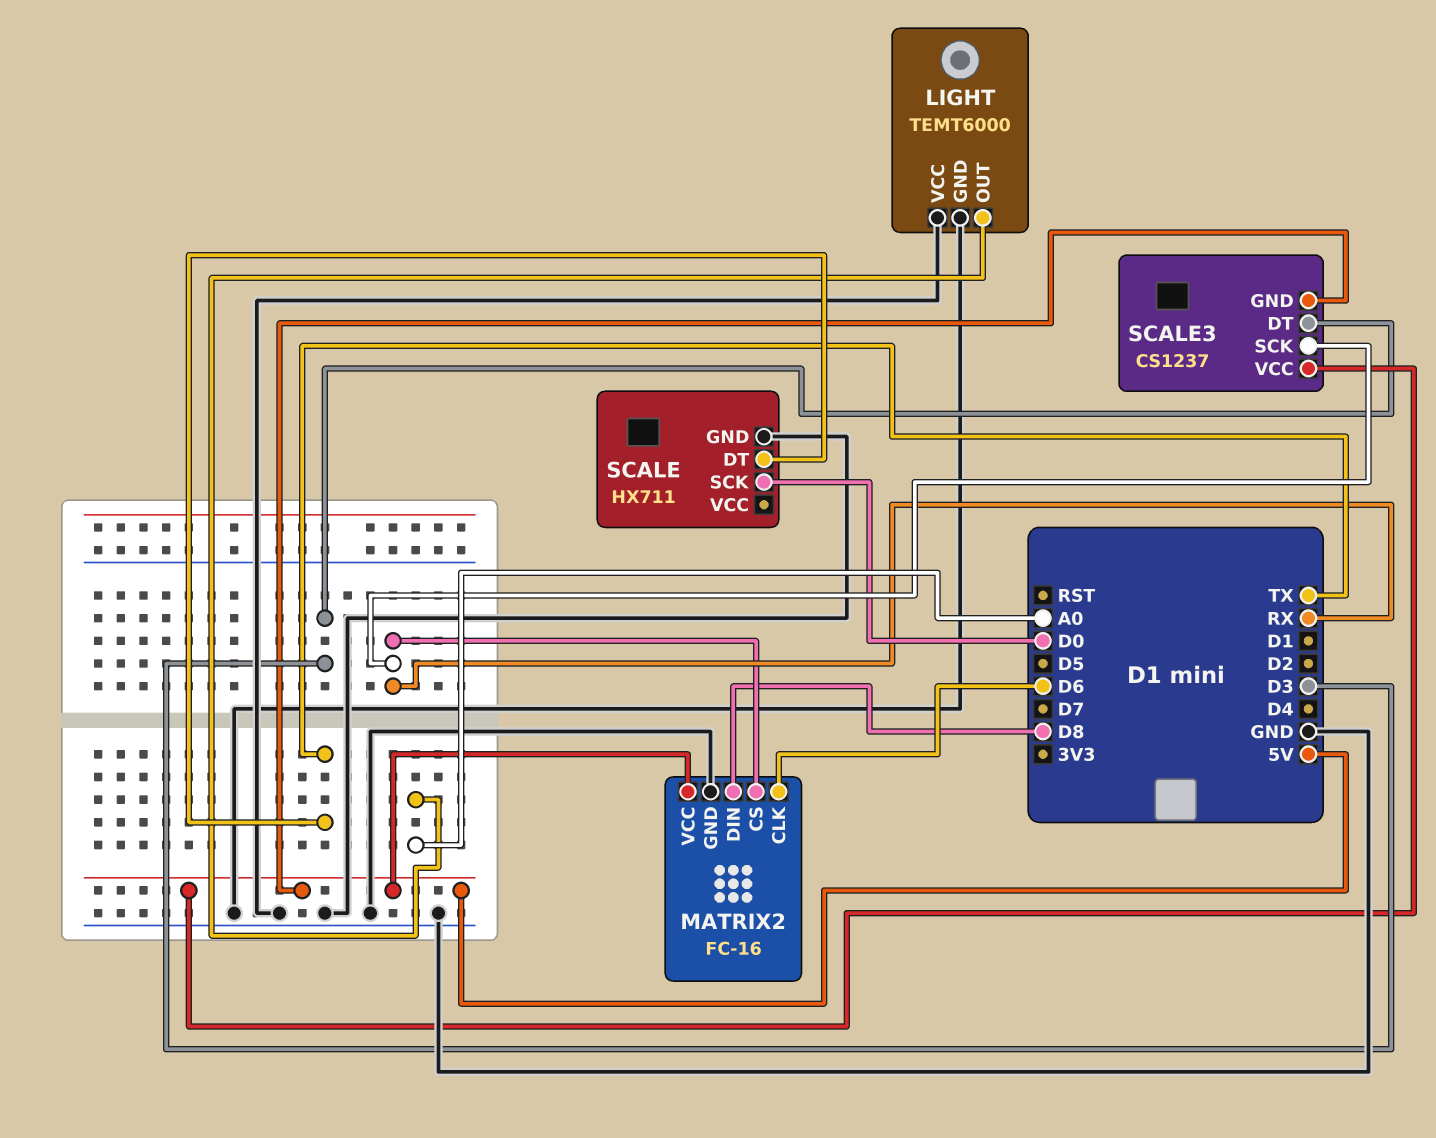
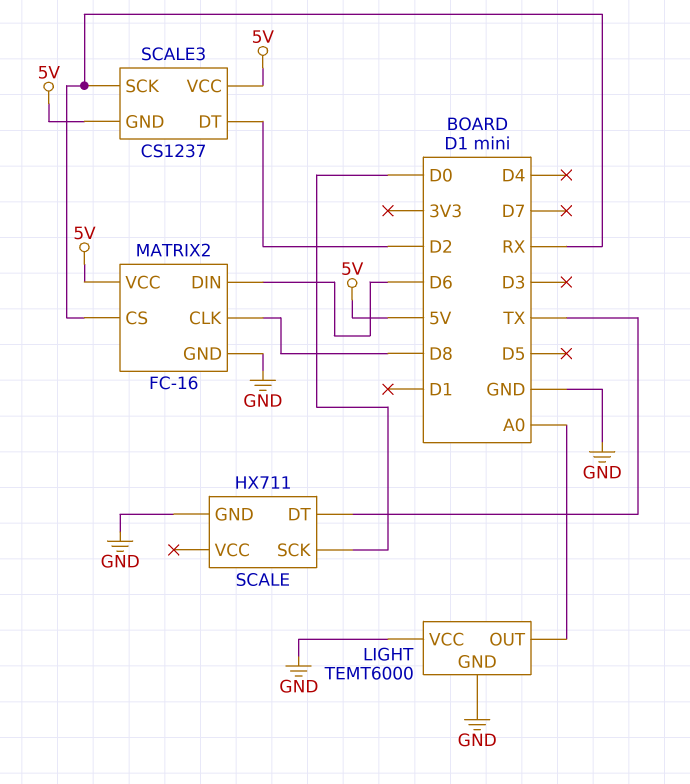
MATRIX2 pin CLK: D6 -> D8
MATRIX2 pin DIN: D8 -> D6
SCALE3 pin DT: D3 -> D2

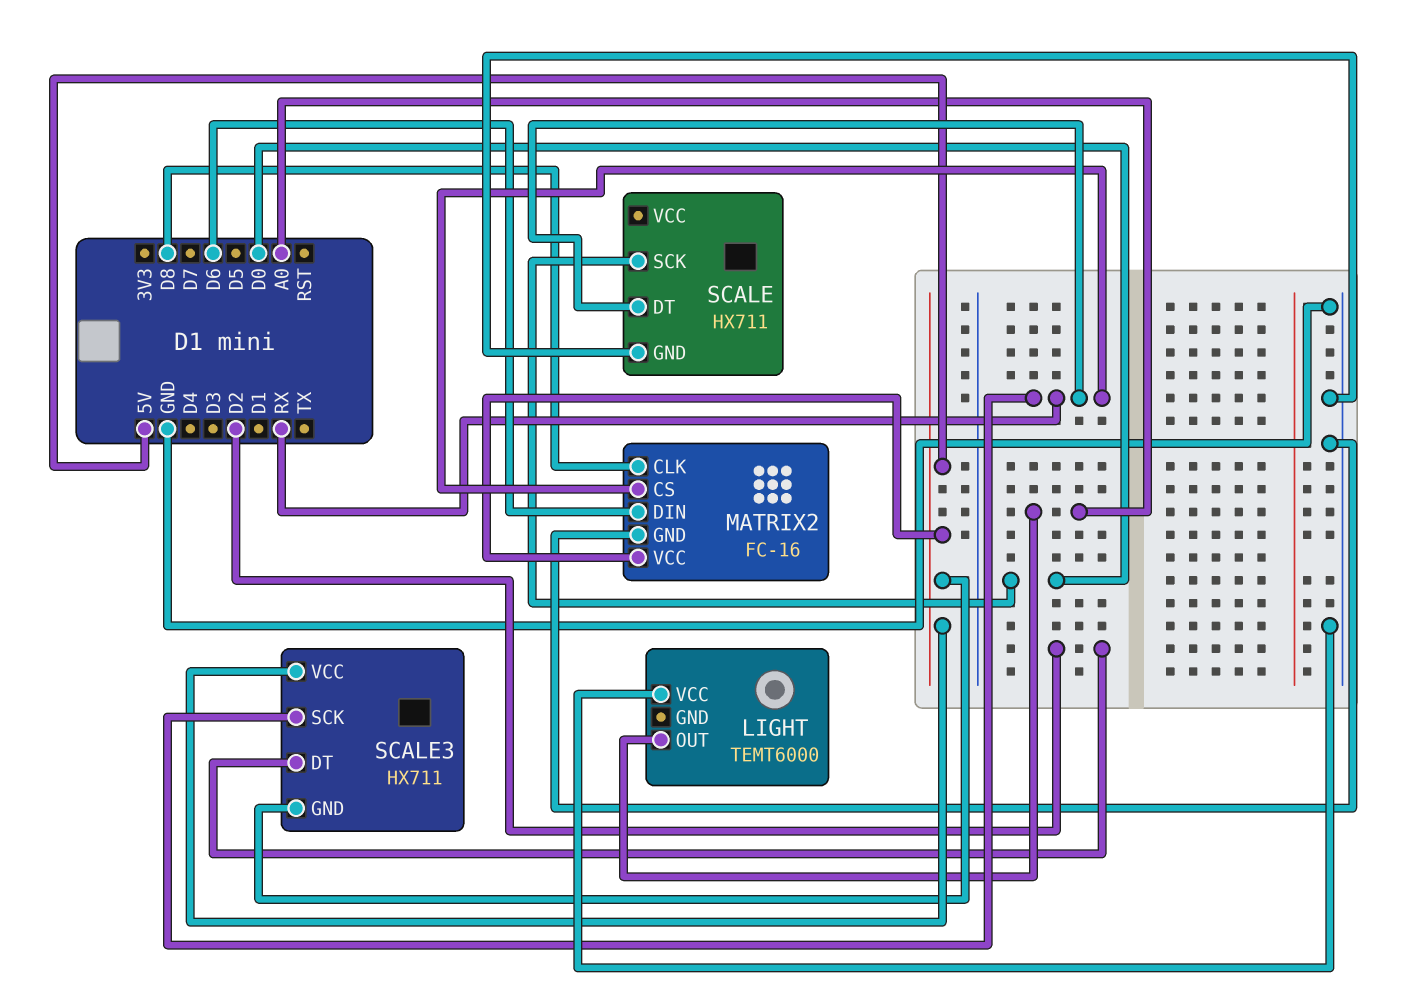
LIGHT pin GND: GND -> none
SCALE pin DT: TX -> RX
SCALE3: CS1237 -> HX711

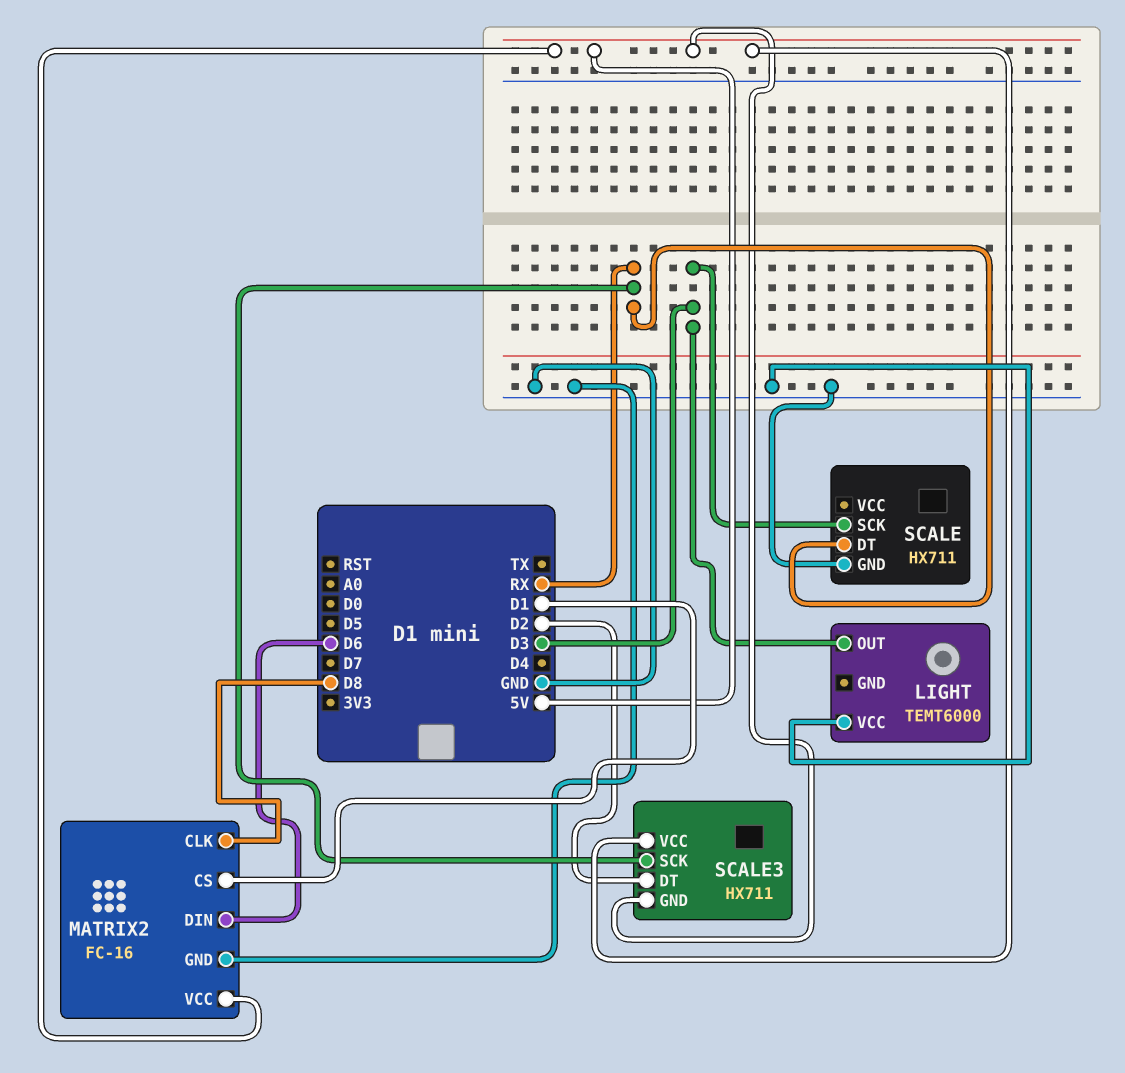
LIGHT pin OUT: A0 -> D3
MATRIX2 pin CS: RX -> D1
SCALE pin SCK: D0 -> D3

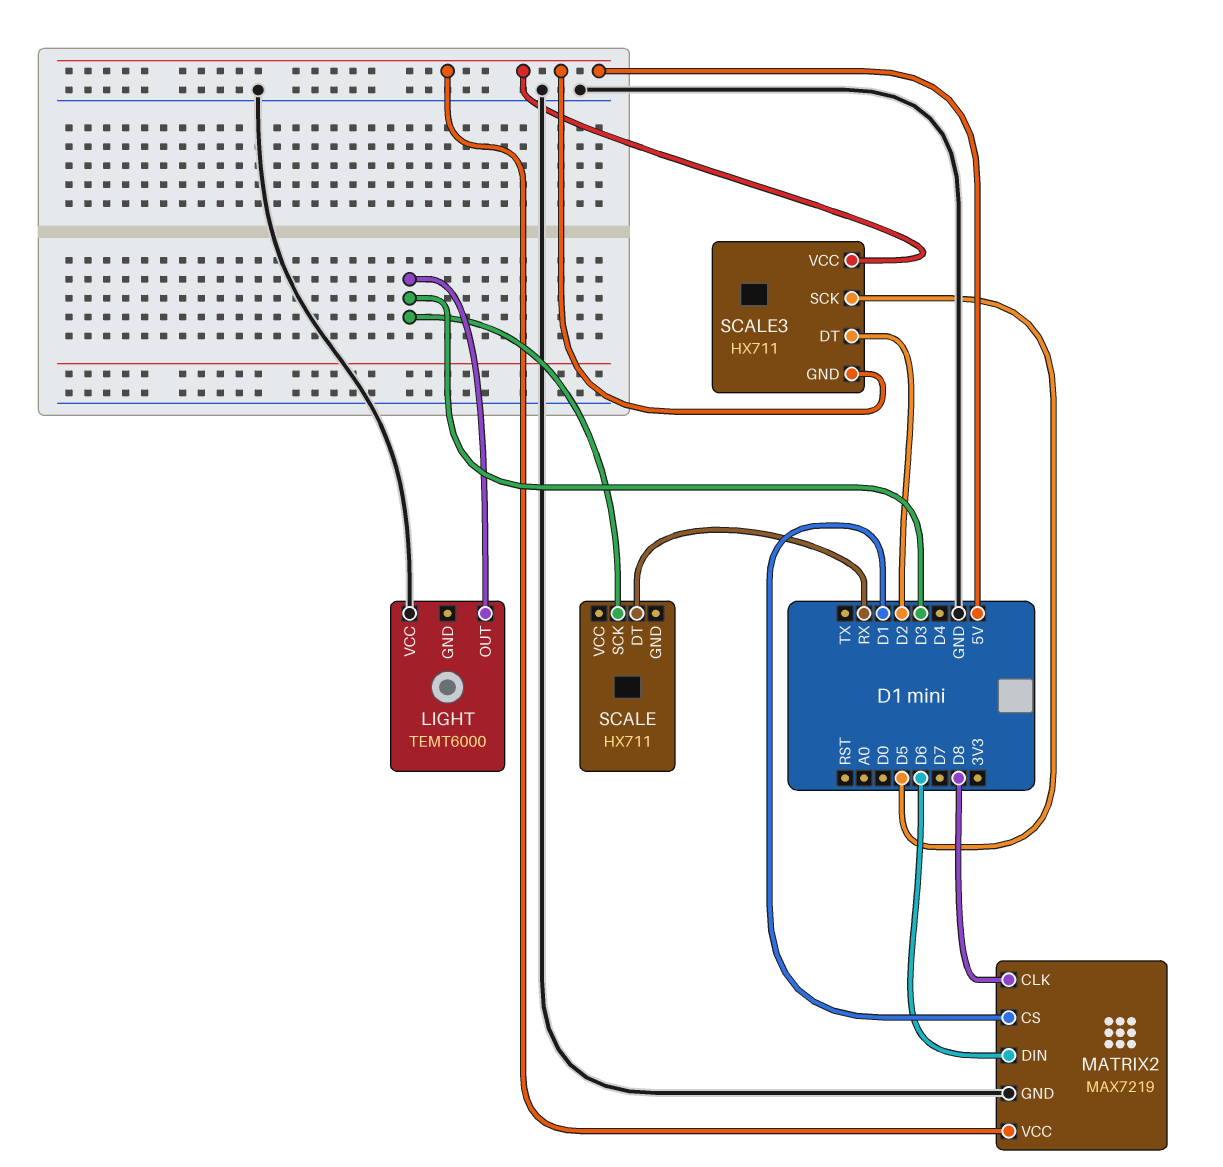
MATRIX2: FC-16 -> MAX7219
SCALE pin GND: GND -> none
SCALE3 pin SCK: RX -> D5

